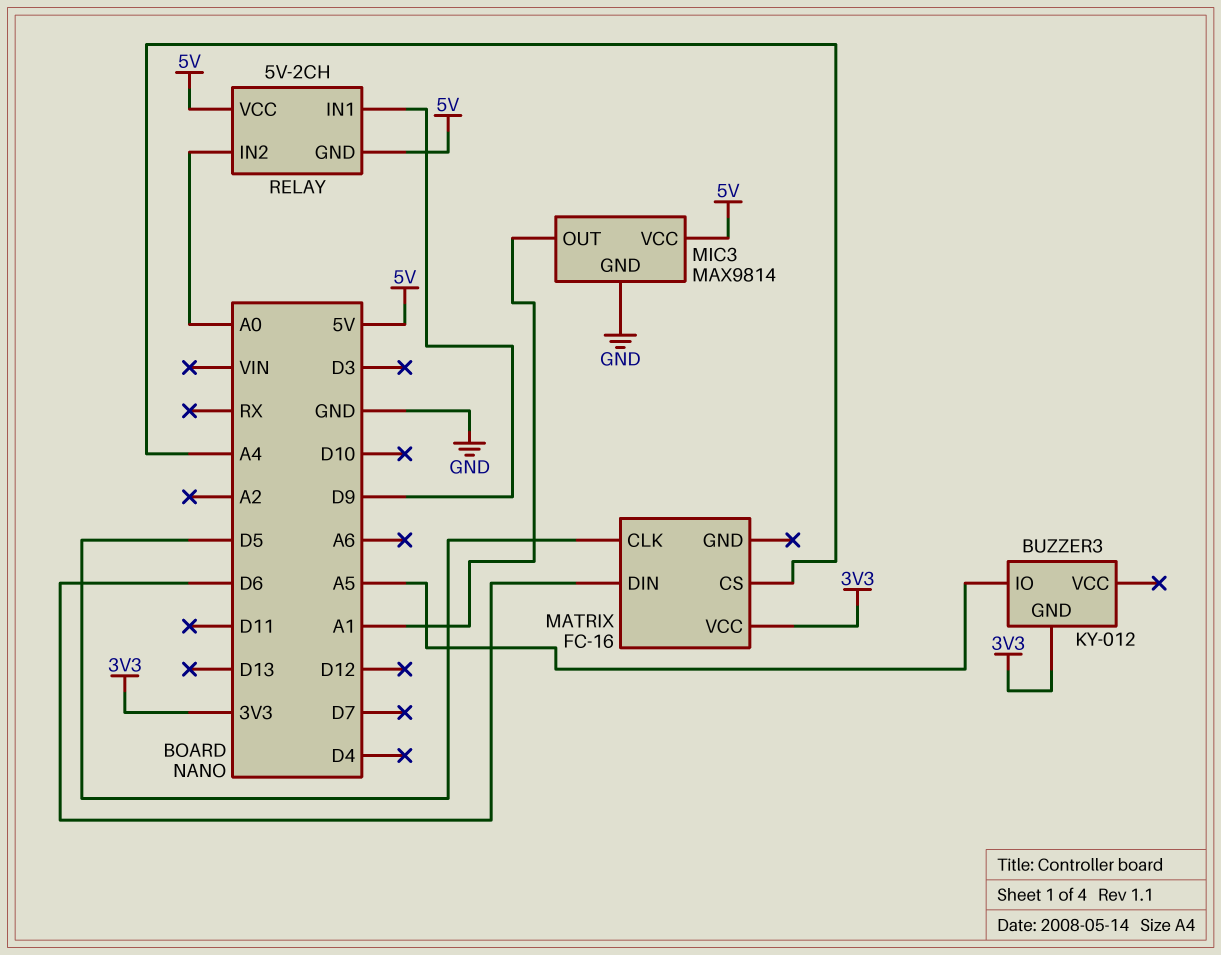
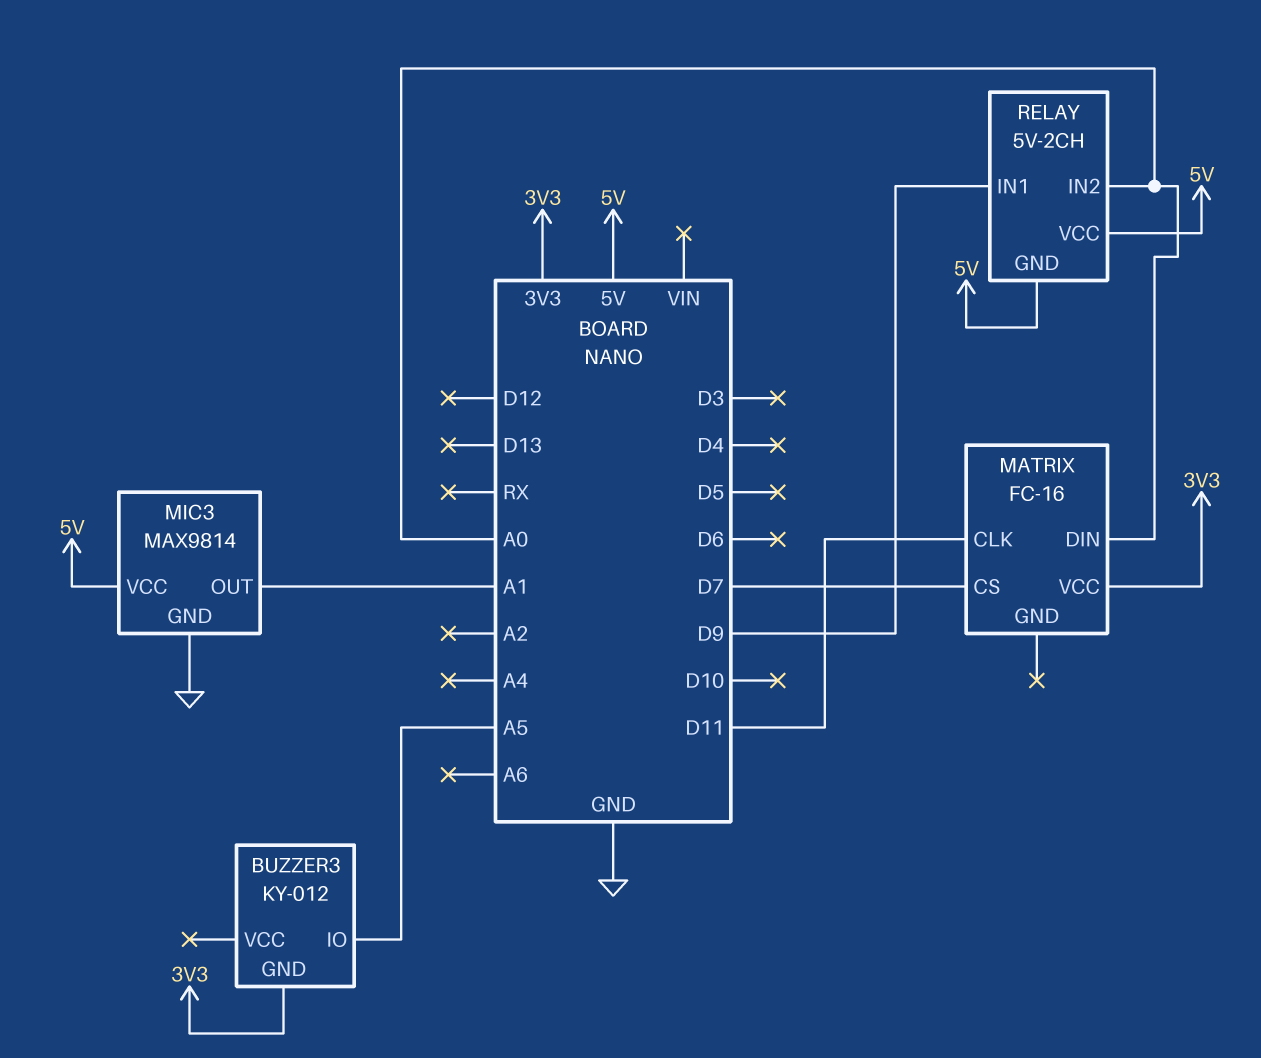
MATRIX pin CLK: D5 -> D11
MATRIX pin CS: A4 -> D7
MATRIX pin DIN: D6 -> A0

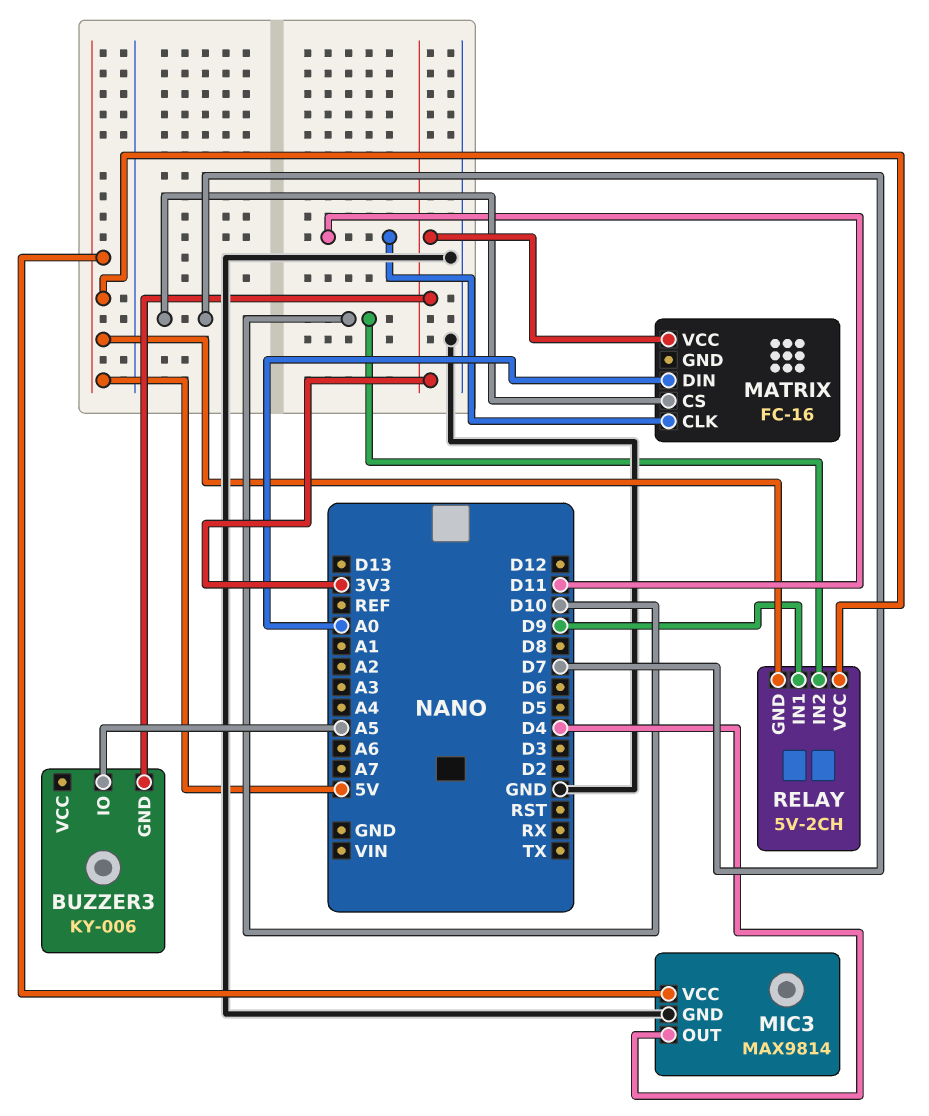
BUZZER3: KY-012 -> KY-006
MIC3 pin OUT: A1 -> D4
RELAY pin IN2: A0 -> D10

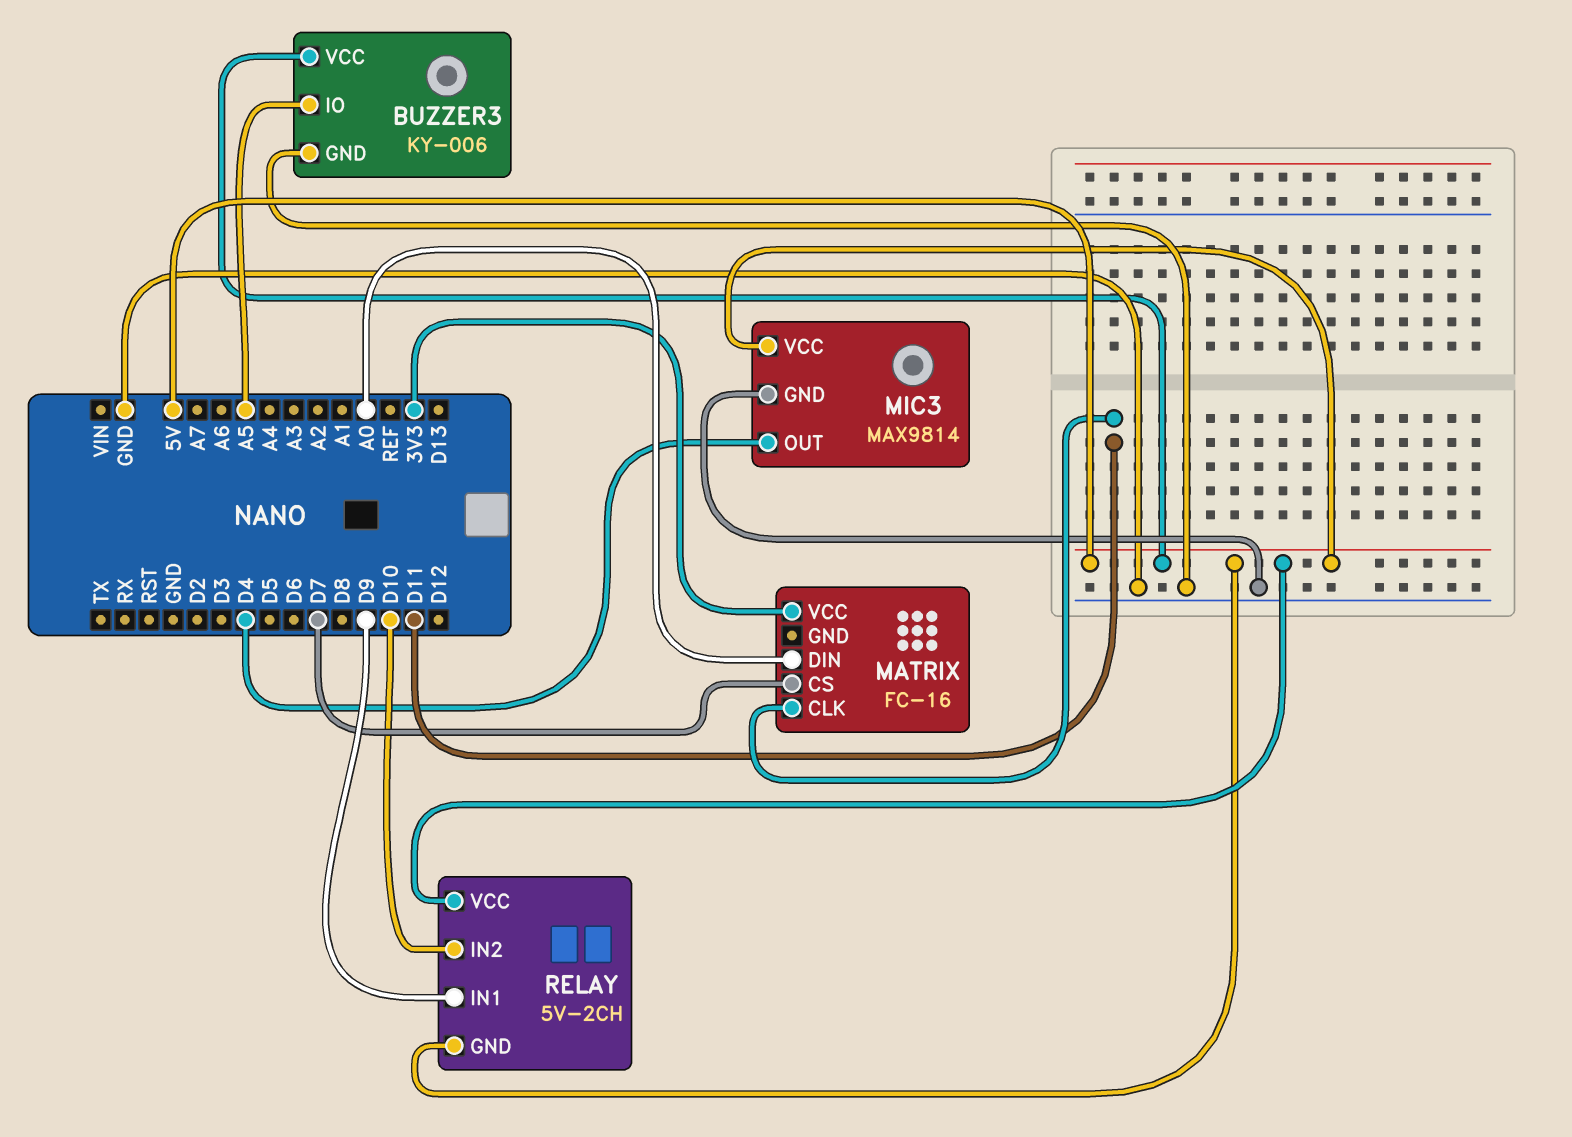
BUZZER3 pin GND: 3V3 -> GND
BUZZER3 pin VCC: none -> 5V

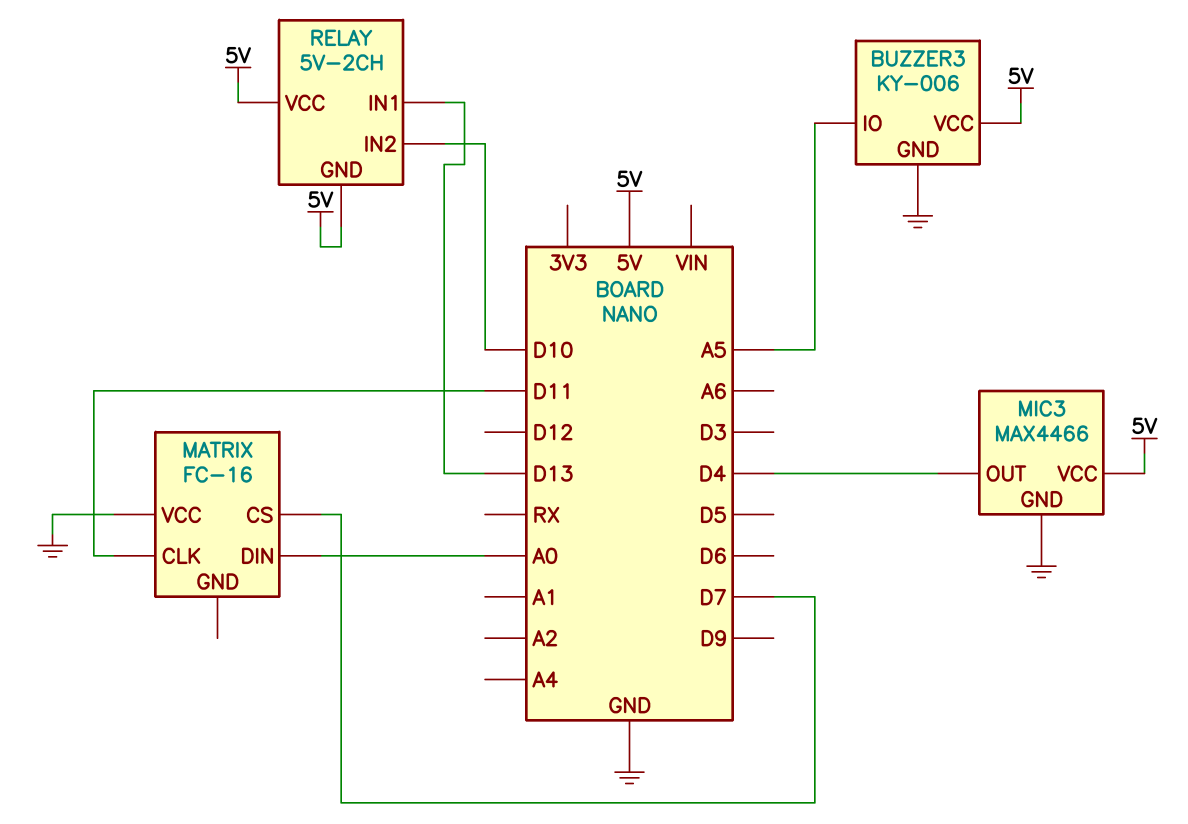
MATRIX pin VCC: 3V3 -> GND
MIC3: MAX9814 -> MAX4466
RELAY pin IN1: D9 -> D13

